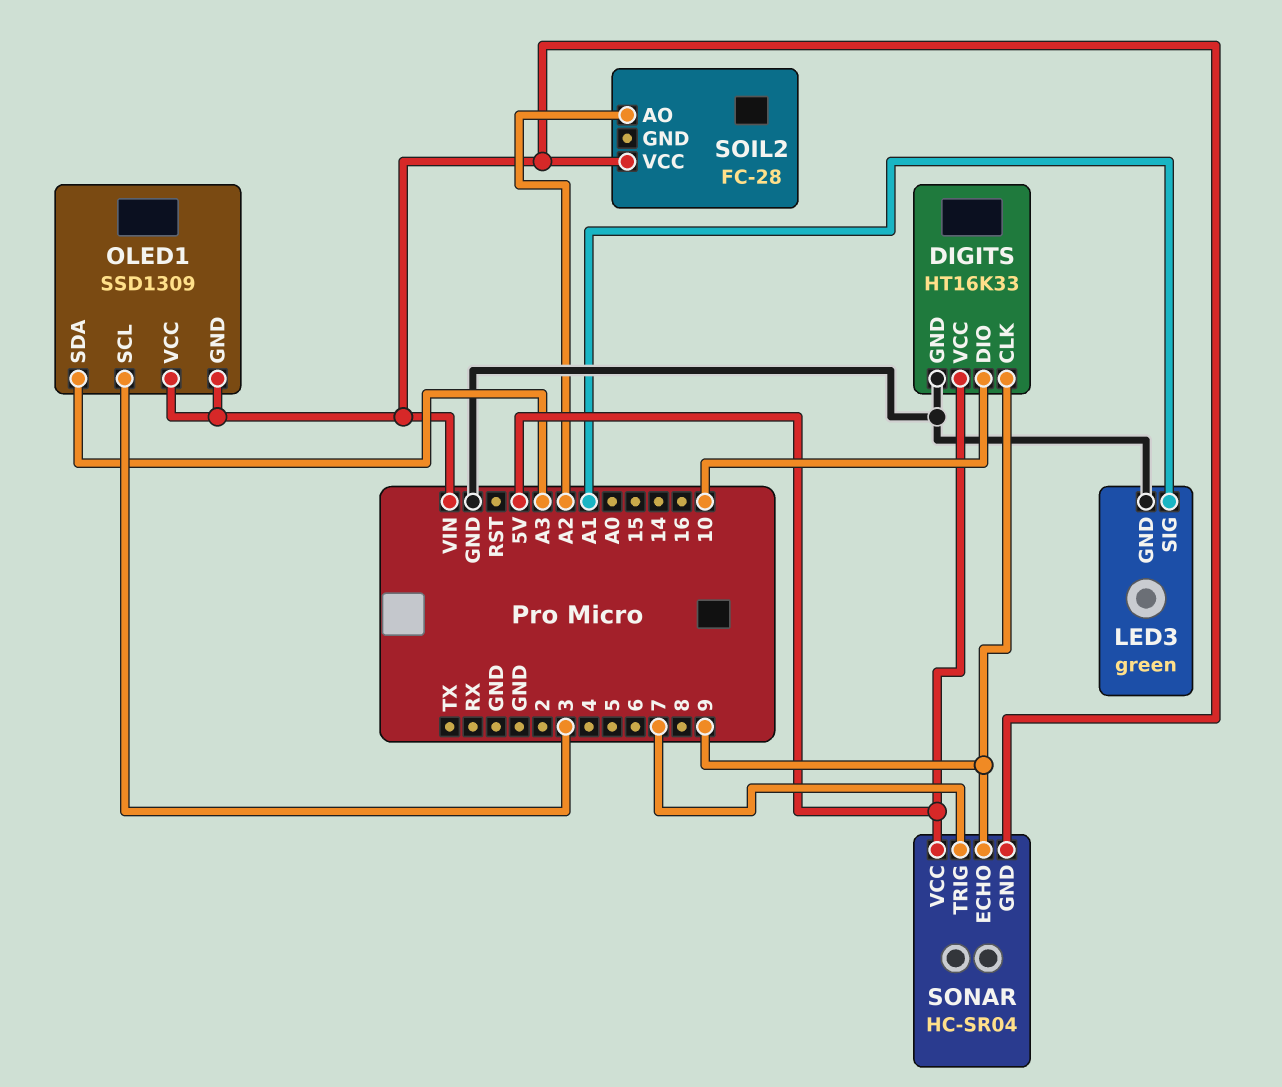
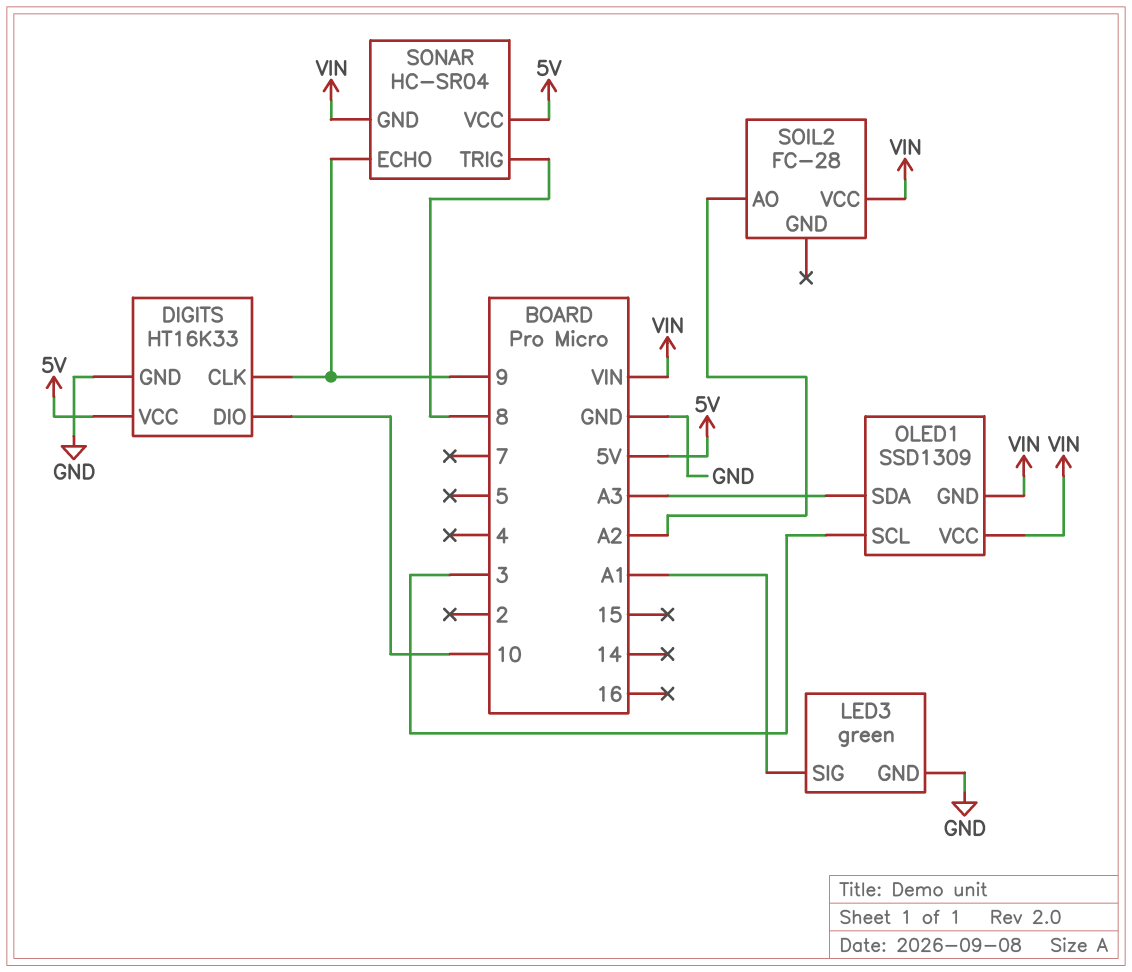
SONAR pin TRIG: 7 -> 8

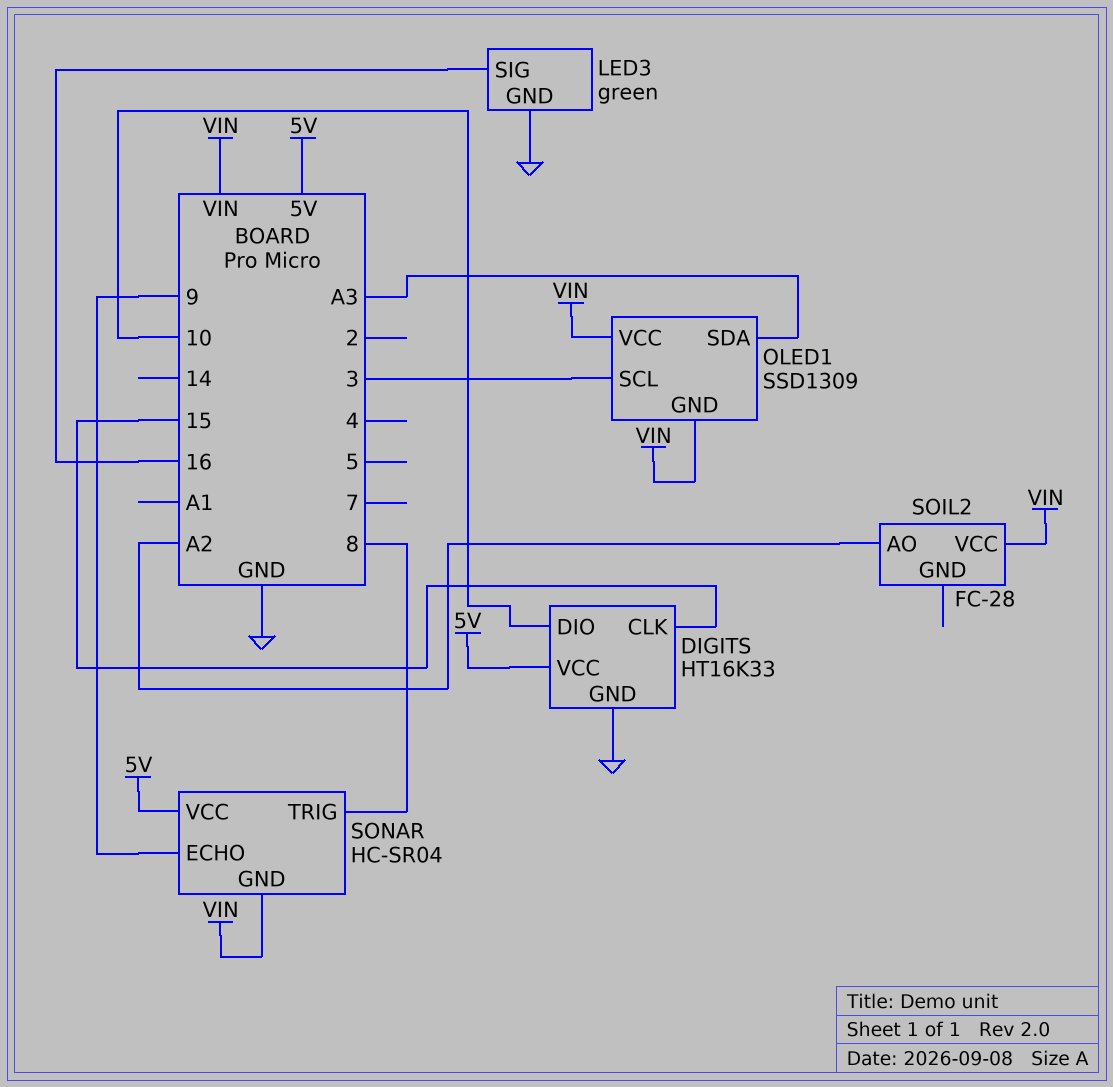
DIGITS pin CLK: 9 -> 15
LED3 pin SIG: A1 -> 16

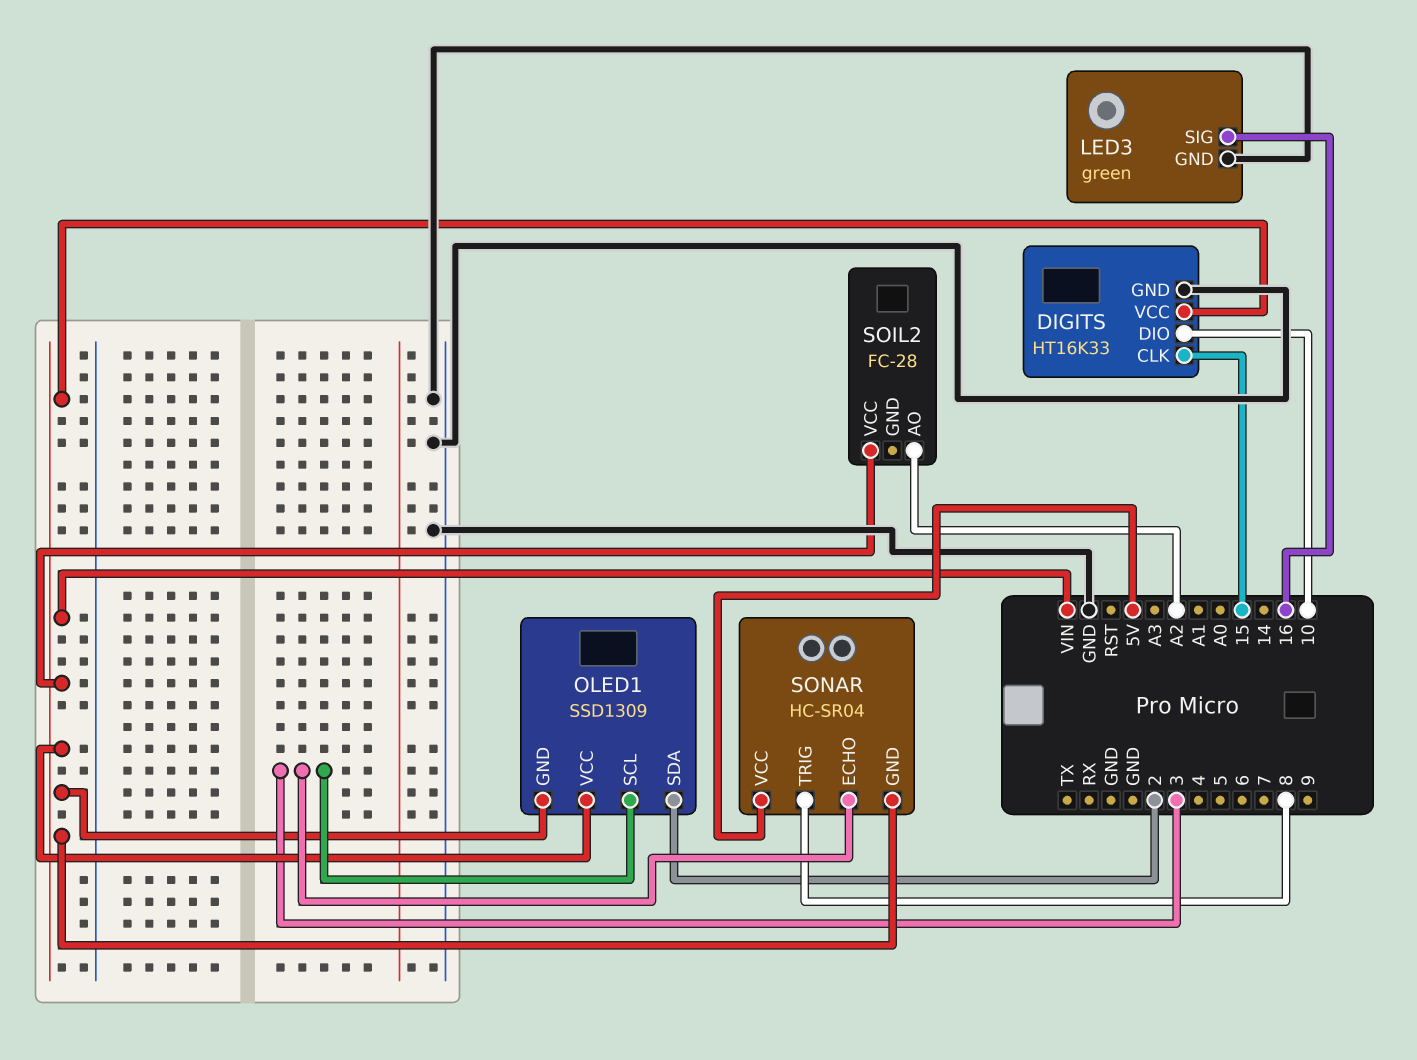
DIGITS pin VCC: 5V -> VIN
OLED1 pin SDA: A3 -> 2
SONAR pin ECHO: 9 -> 3

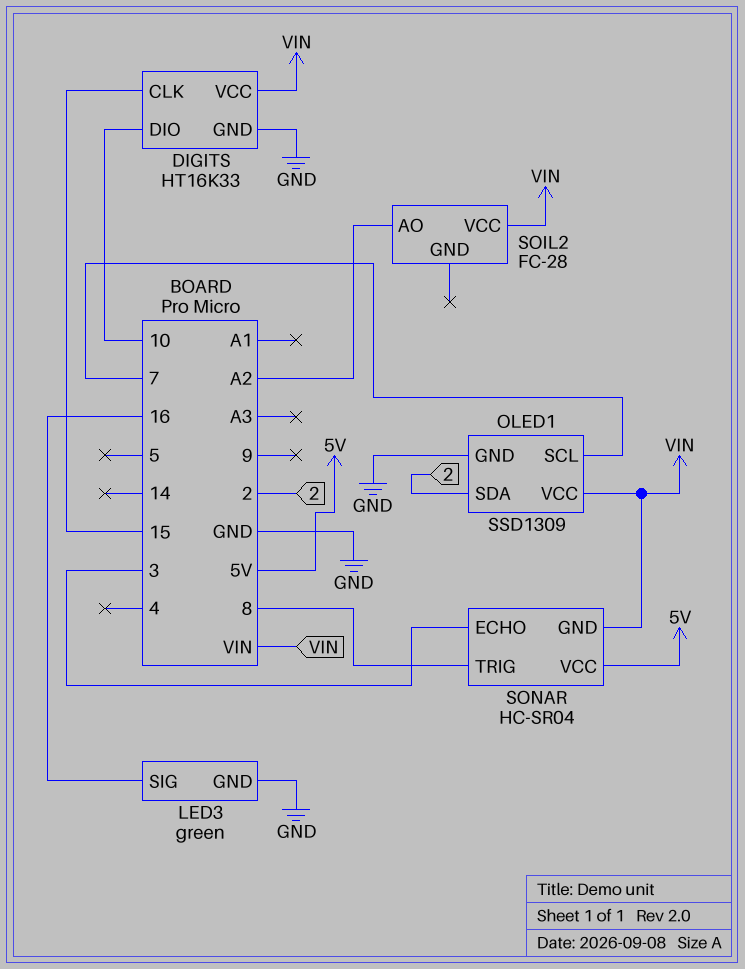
OLED1 pin GND: VIN -> GND
OLED1 pin SCL: 3 -> 7

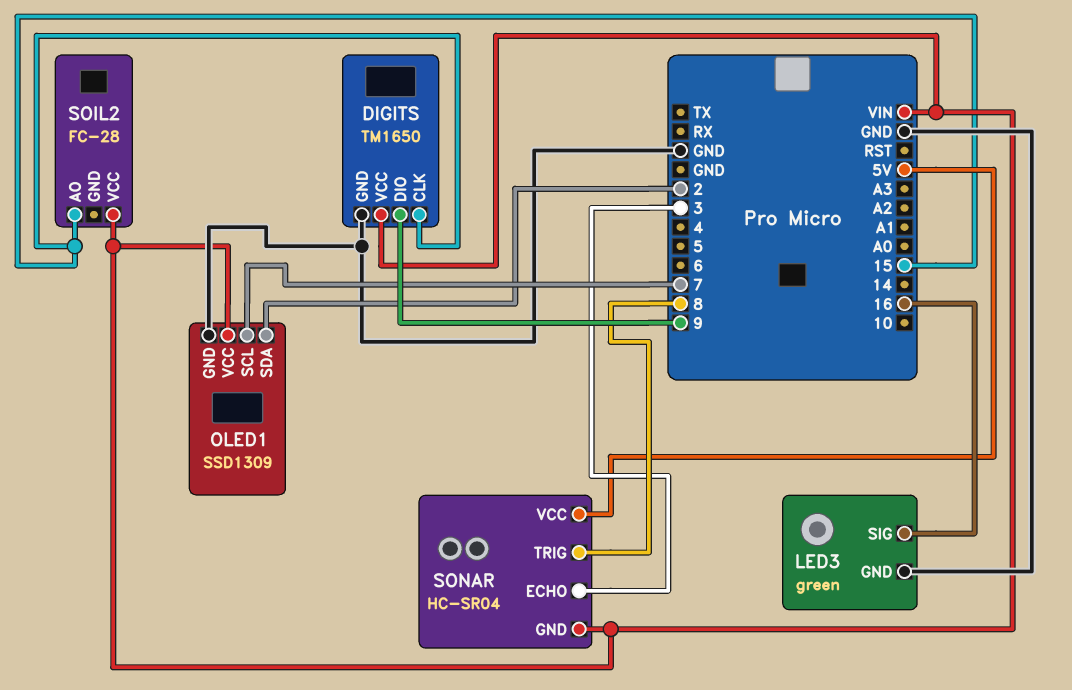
DIGITS: HT16K33 -> TM1650
DIGITS pin DIO: 10 -> 9
SOIL2 pin AO: A2 -> 15

